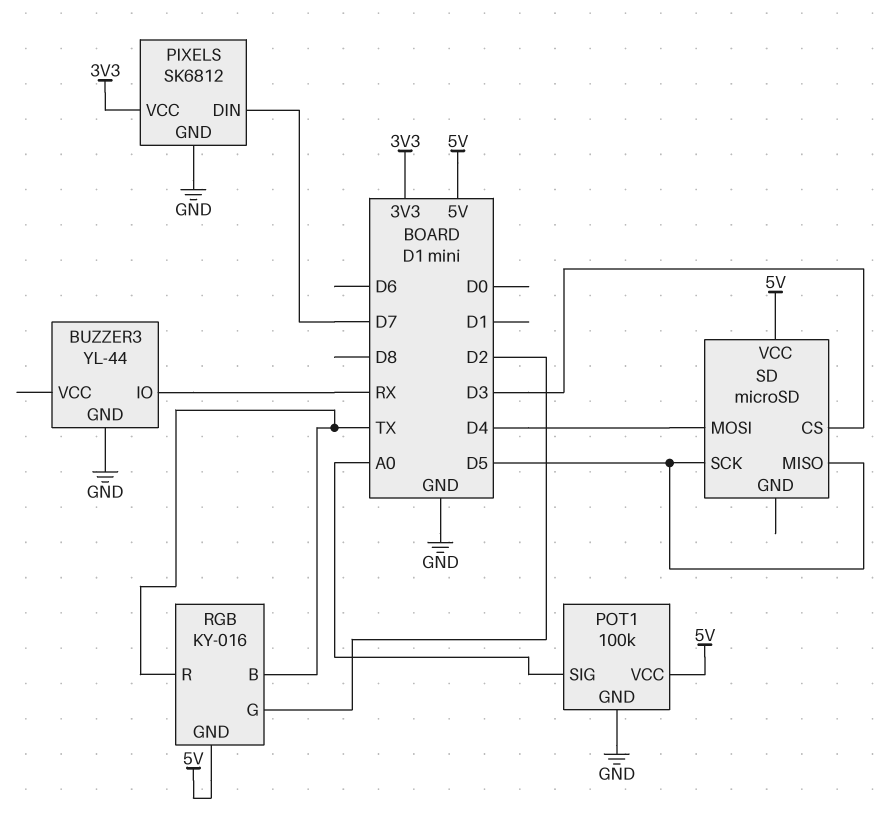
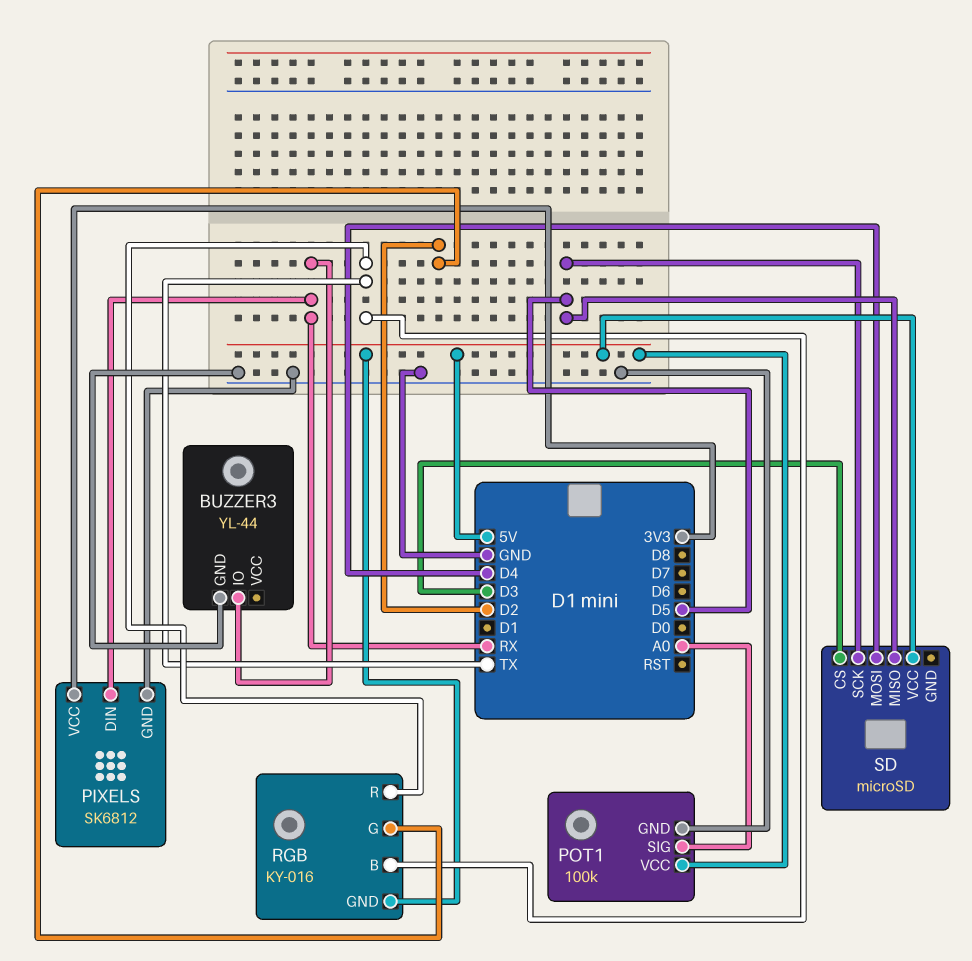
PIXELS pin DIN: D7 -> RX

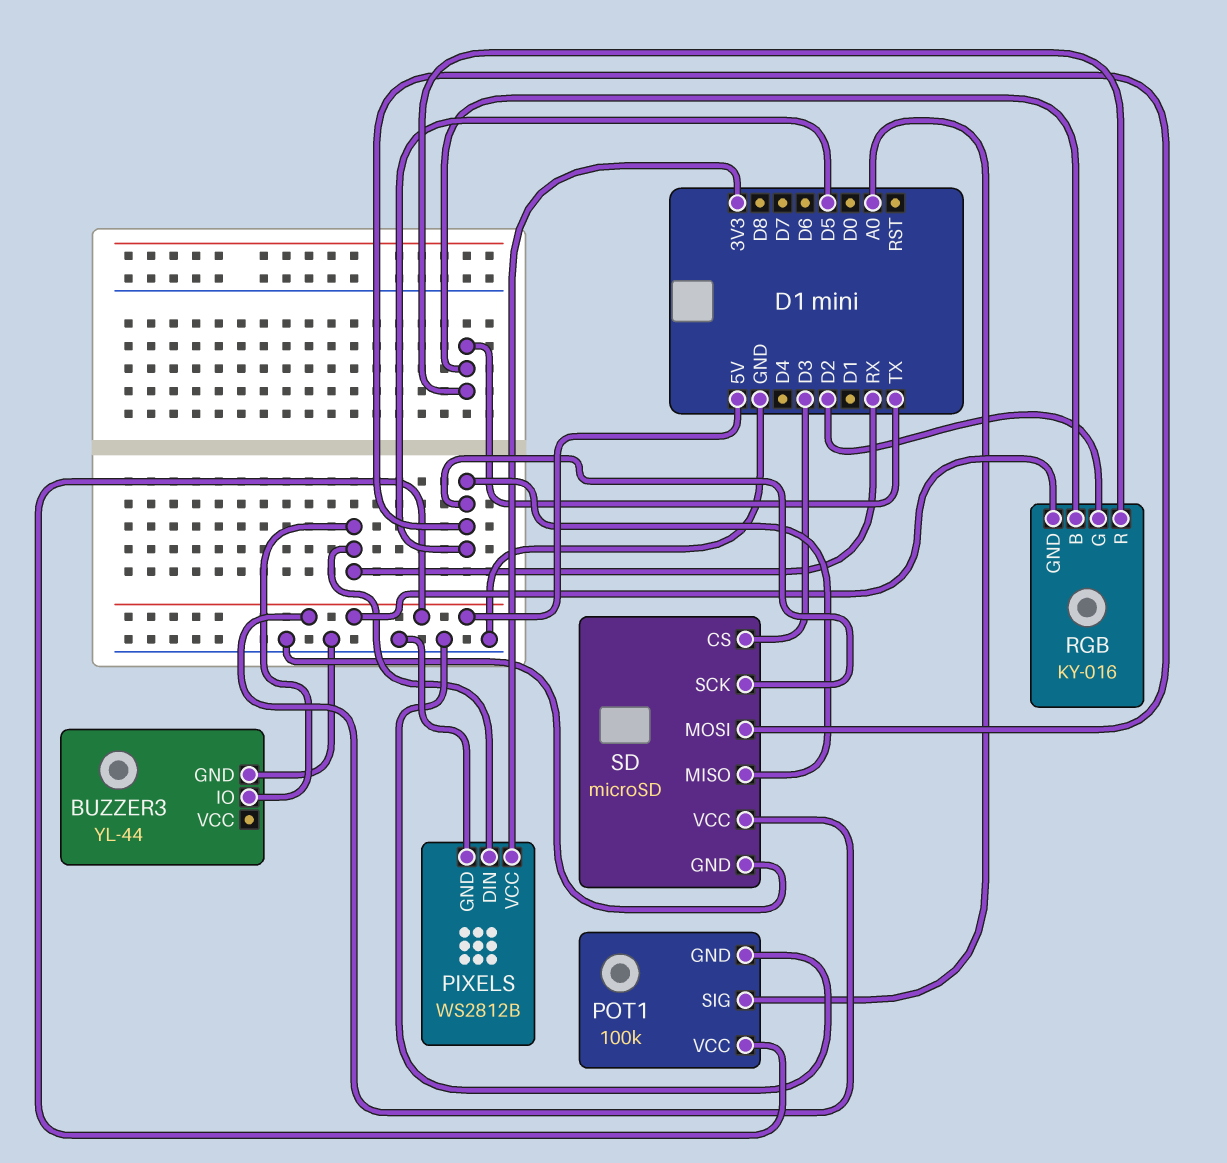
PIXELS: SK6812 -> WS2812B
SD pin GND: none -> GND
SD pin MOSI: D4 -> D5

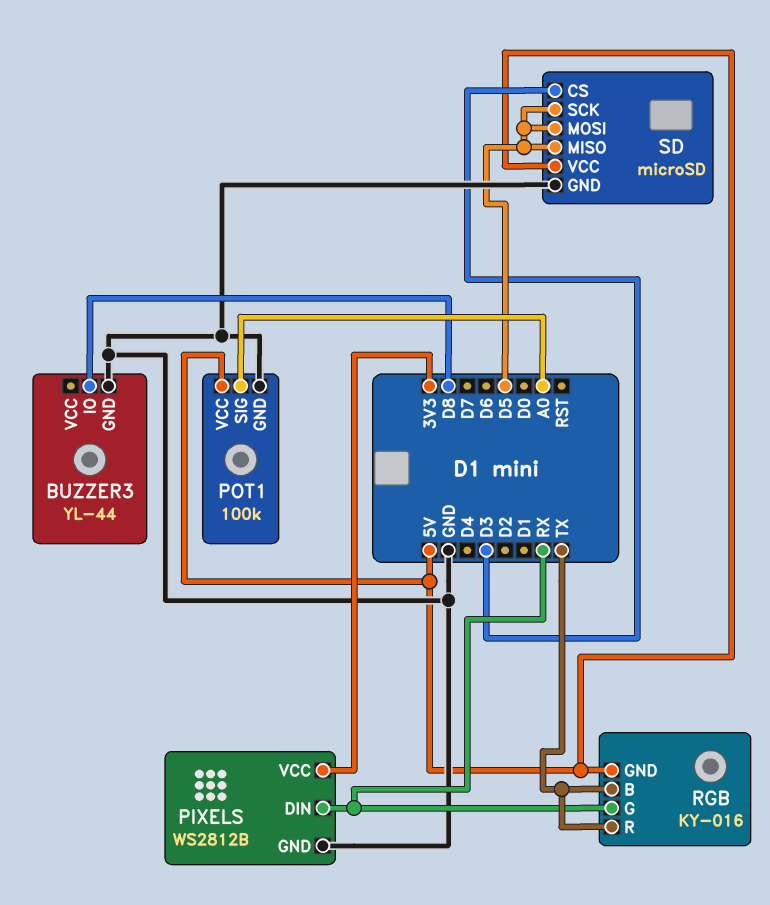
BUZZER3 pin IO: RX -> D8
RGB pin G: D2 -> RX

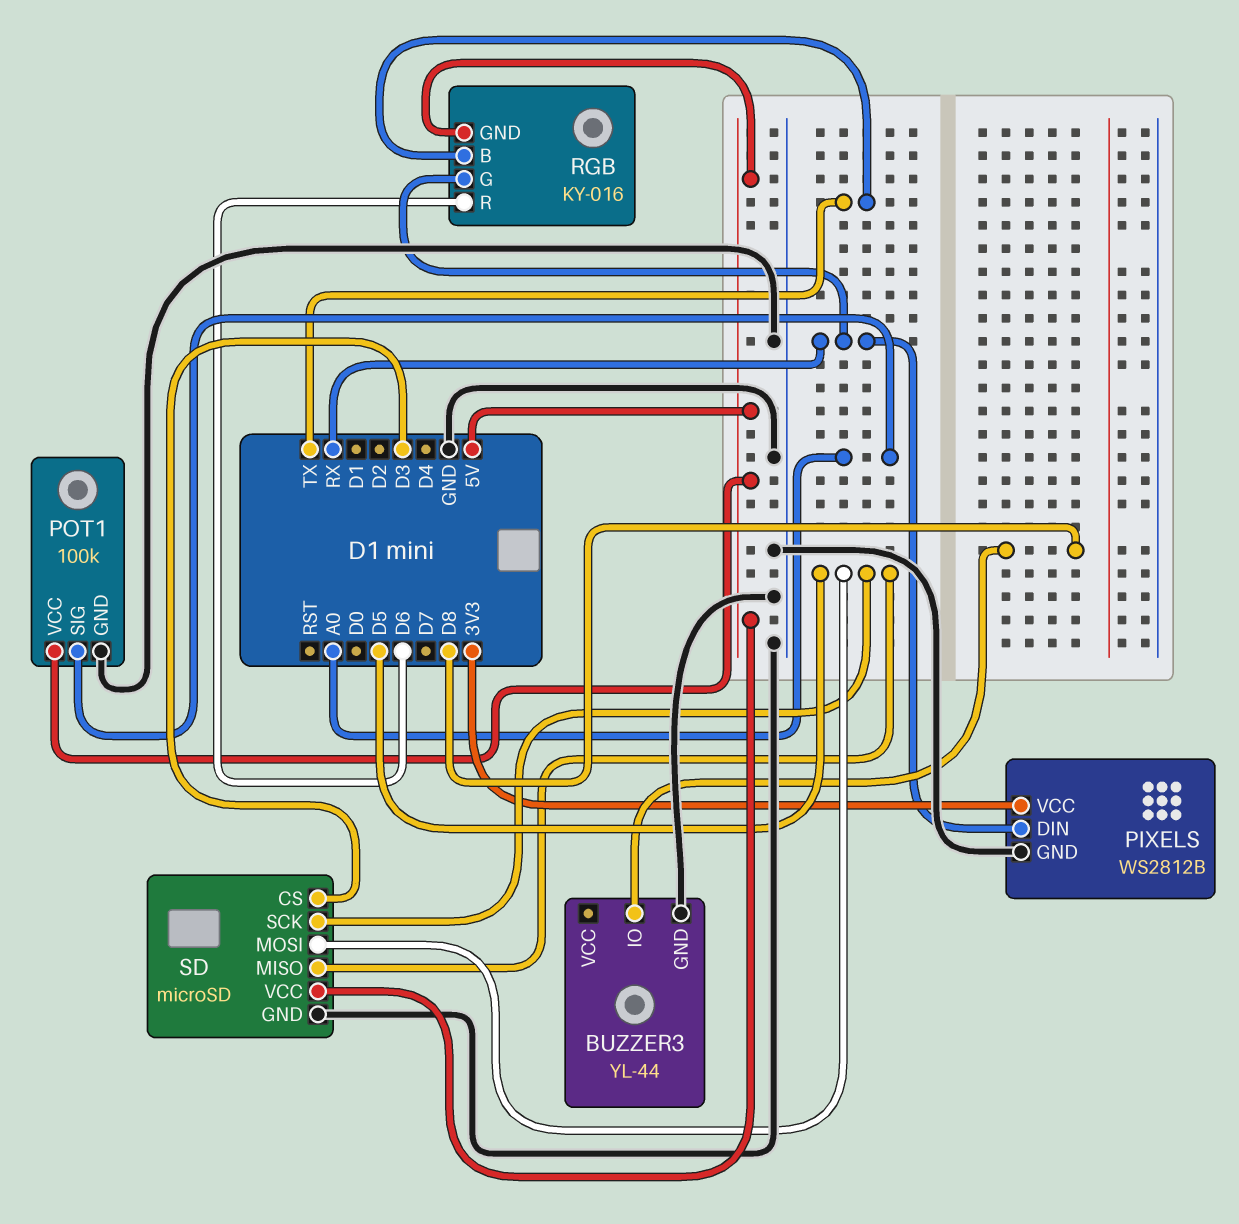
RGB pin R: TX -> D6

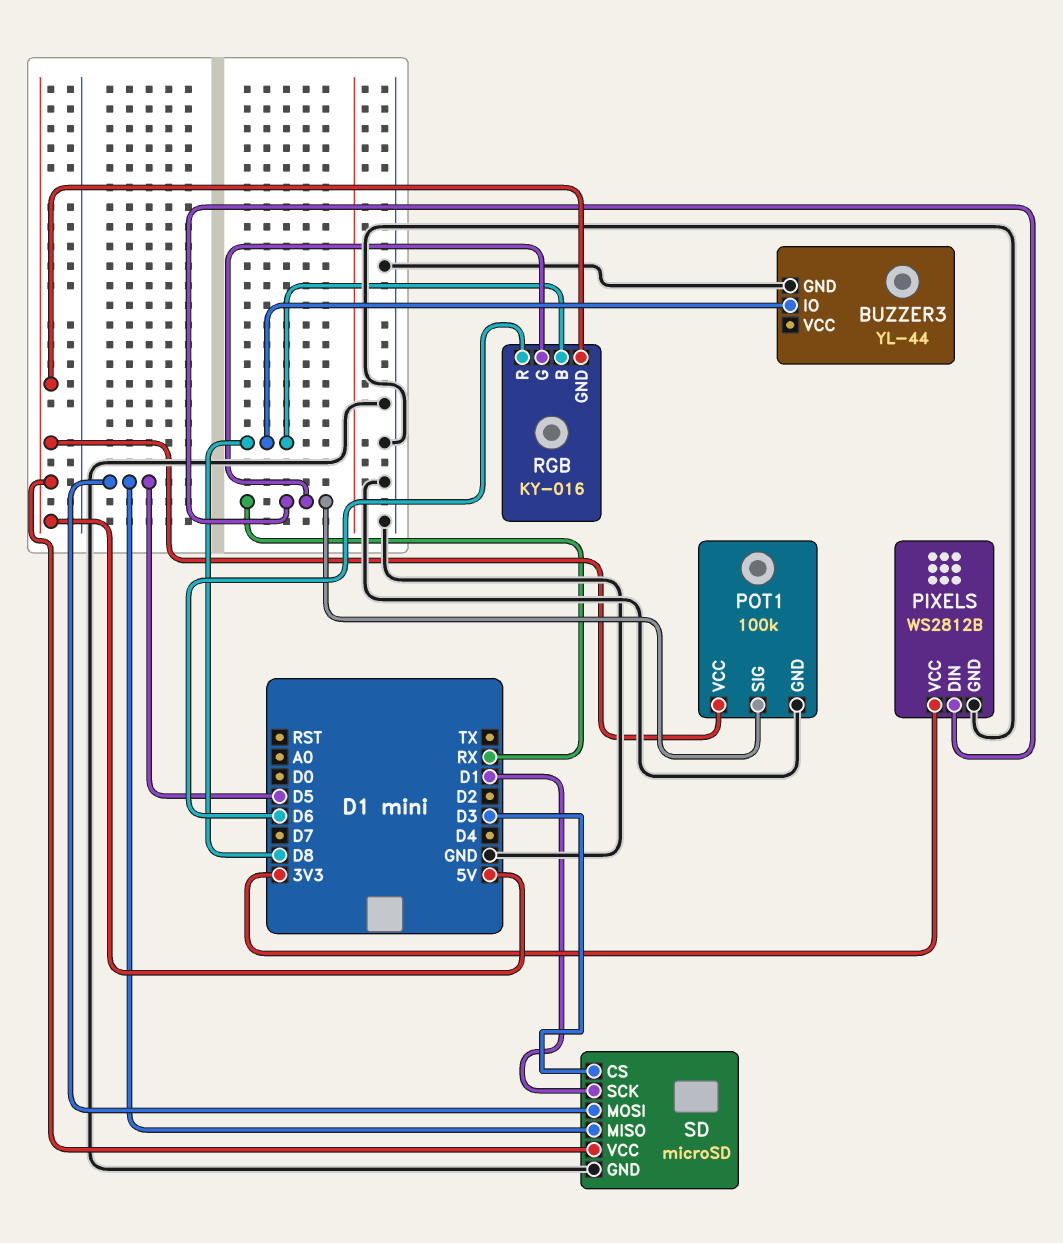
POT1 pin SIG: A0 -> RX
RGB pin B: TX -> D8
SD pin SCK: D5 -> D1

